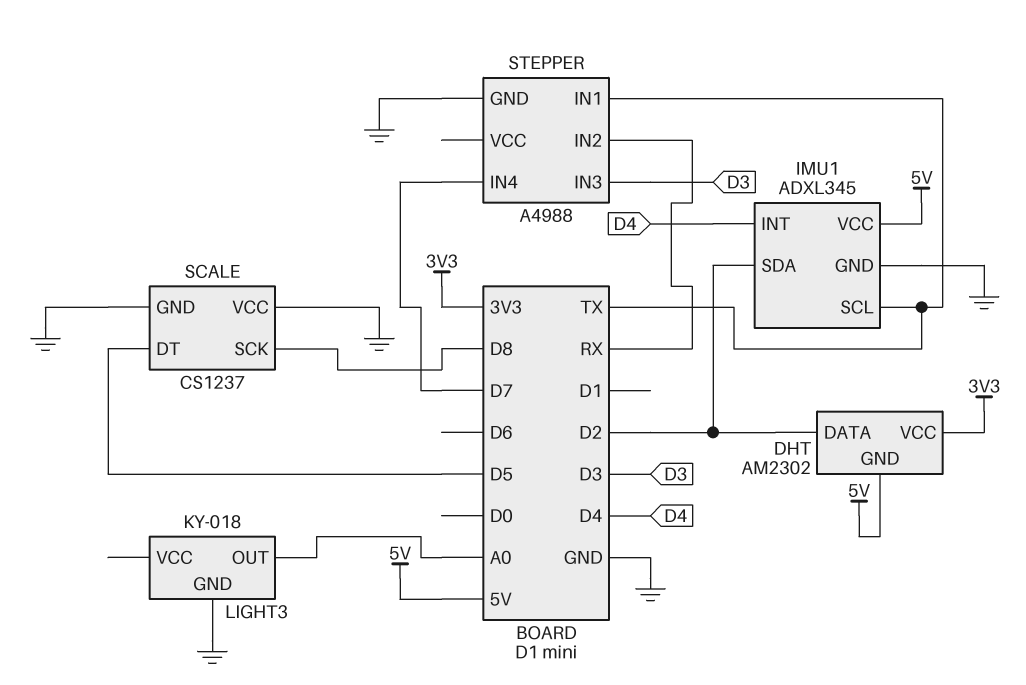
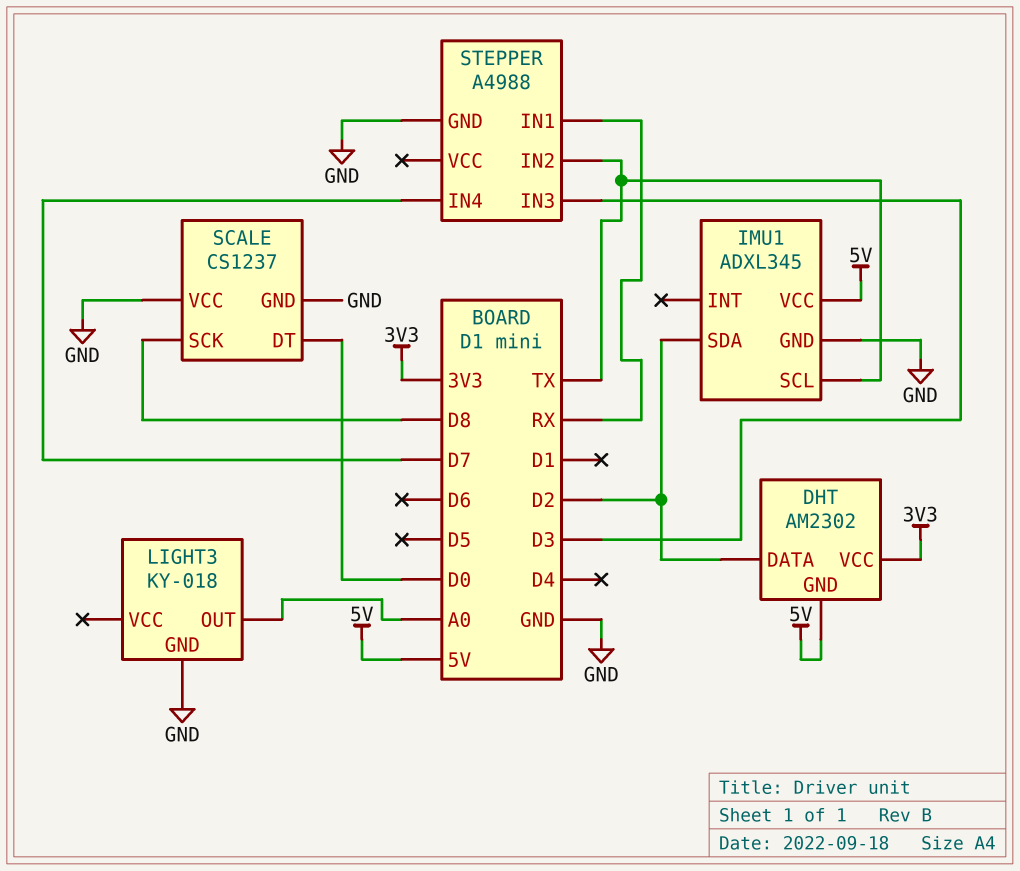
IMU1 pin INT: D4 -> none
SCALE pin DT: D5 -> D0
STEPPER pin IN1: TX -> RX
STEPPER pin IN2: RX -> TX

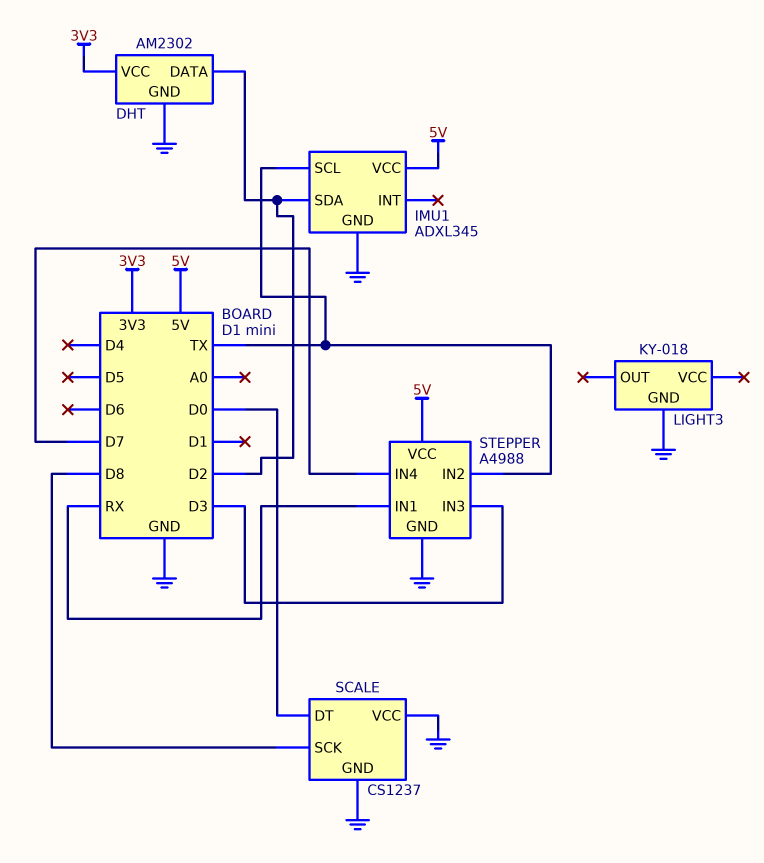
DHT pin GND: 5V -> GND
LIGHT3 pin OUT: A0 -> none
STEPPER pin VCC: none -> 5V

